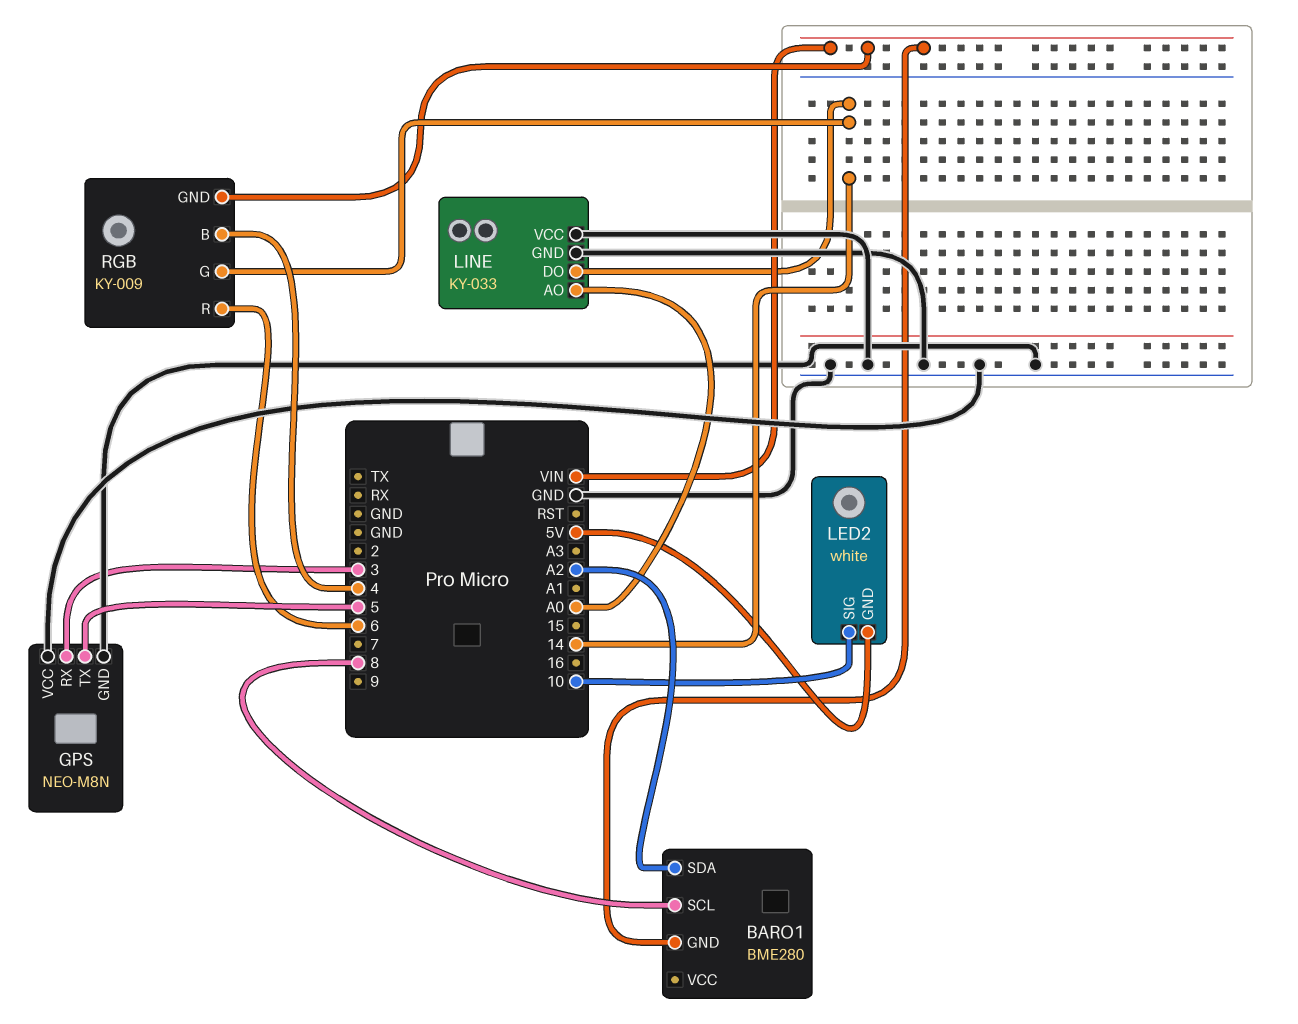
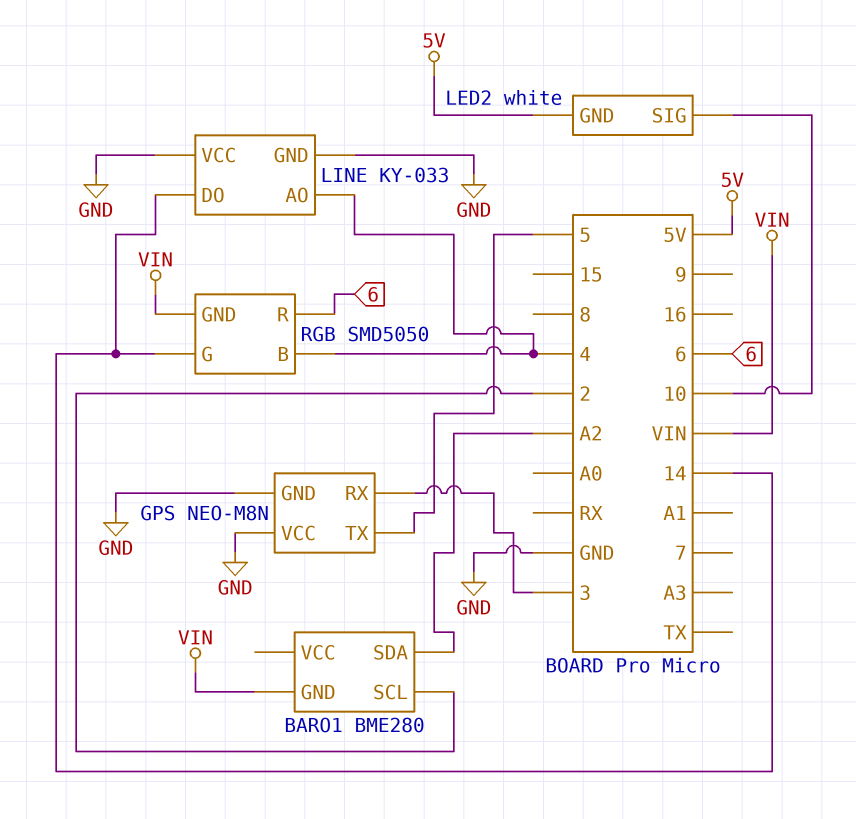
BARO1 pin SCL: 8 -> 2
LINE pin AO: A0 -> 4
RGB: KY-009 -> SMD5050

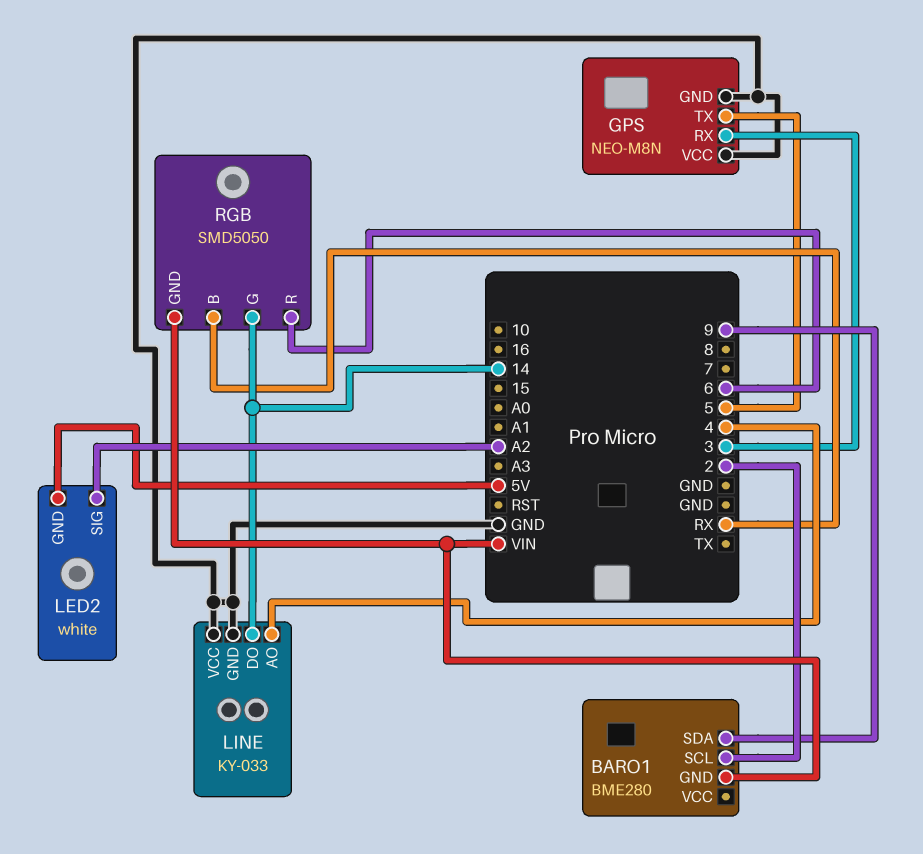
BARO1 pin SDA: A2 -> 9
LED2 pin SIG: 10 -> A2
RGB pin B: 4 -> RX

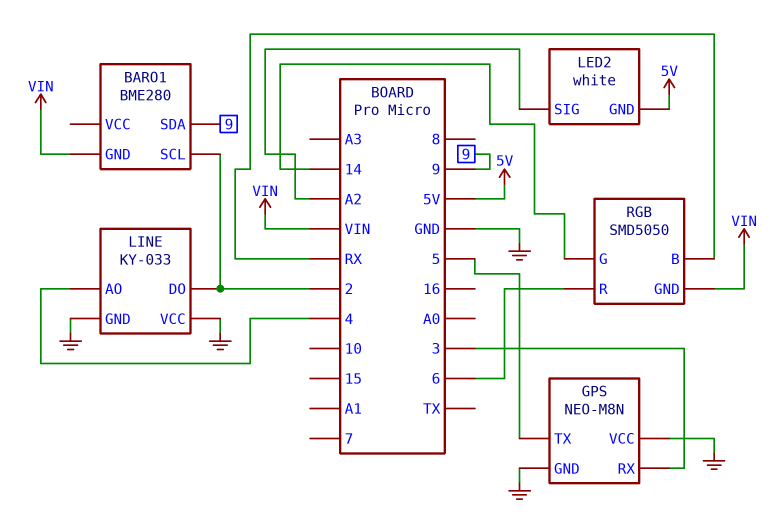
LINE pin DO: 14 -> 2

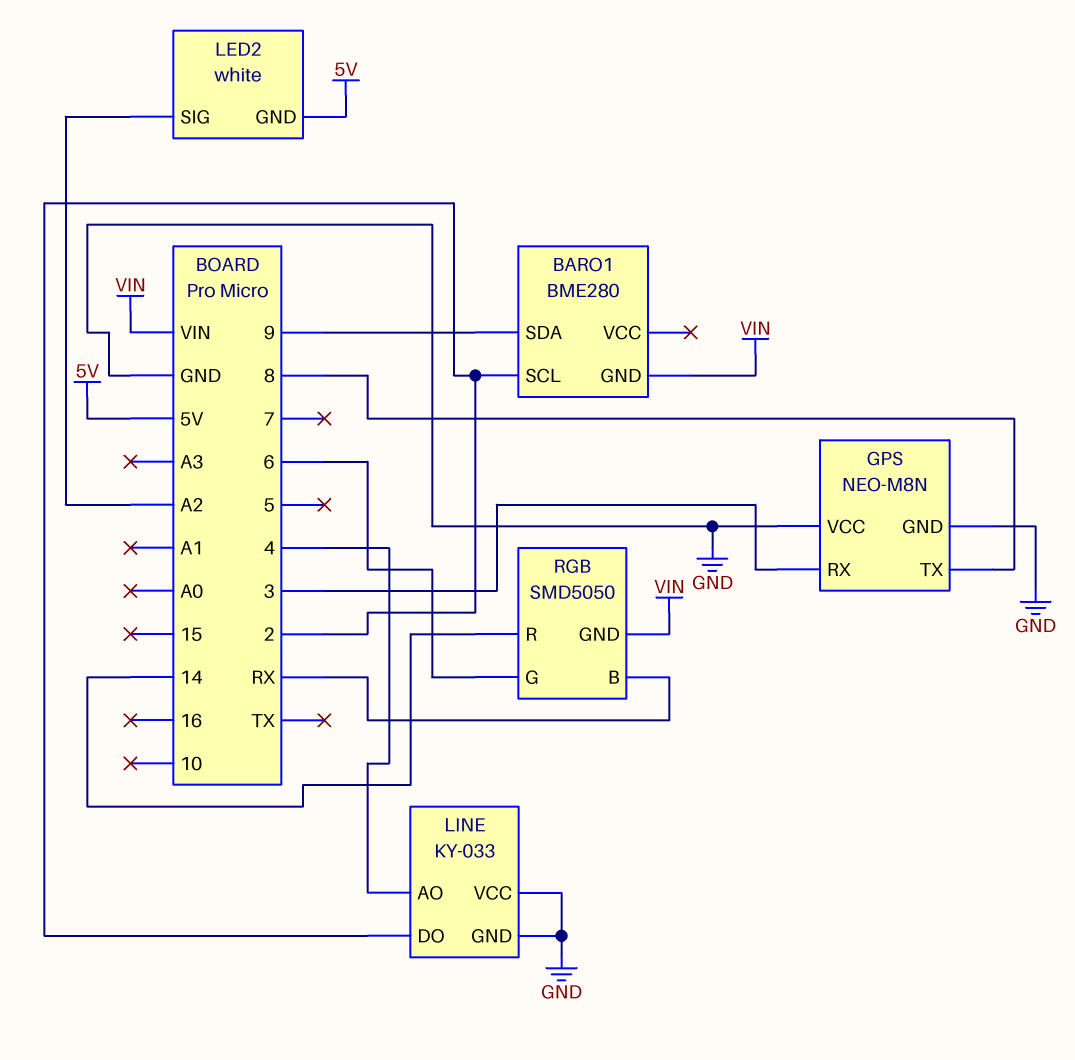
GPS pin TX: 5 -> 8
RGB pin G: 14 -> 6
RGB pin R: 6 -> 14

